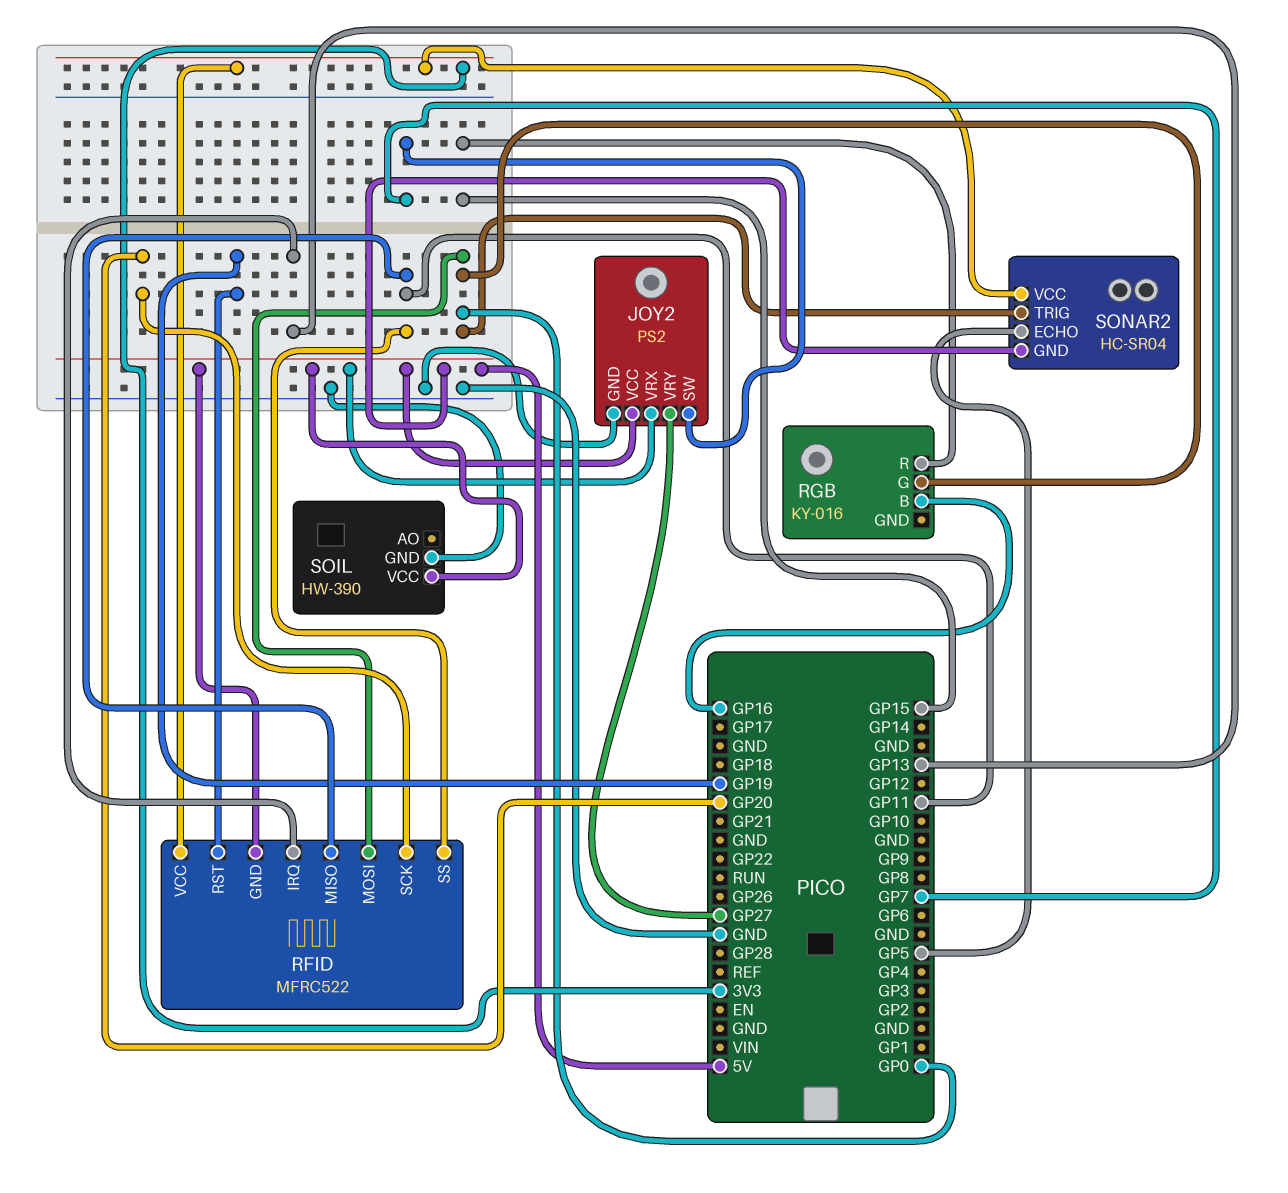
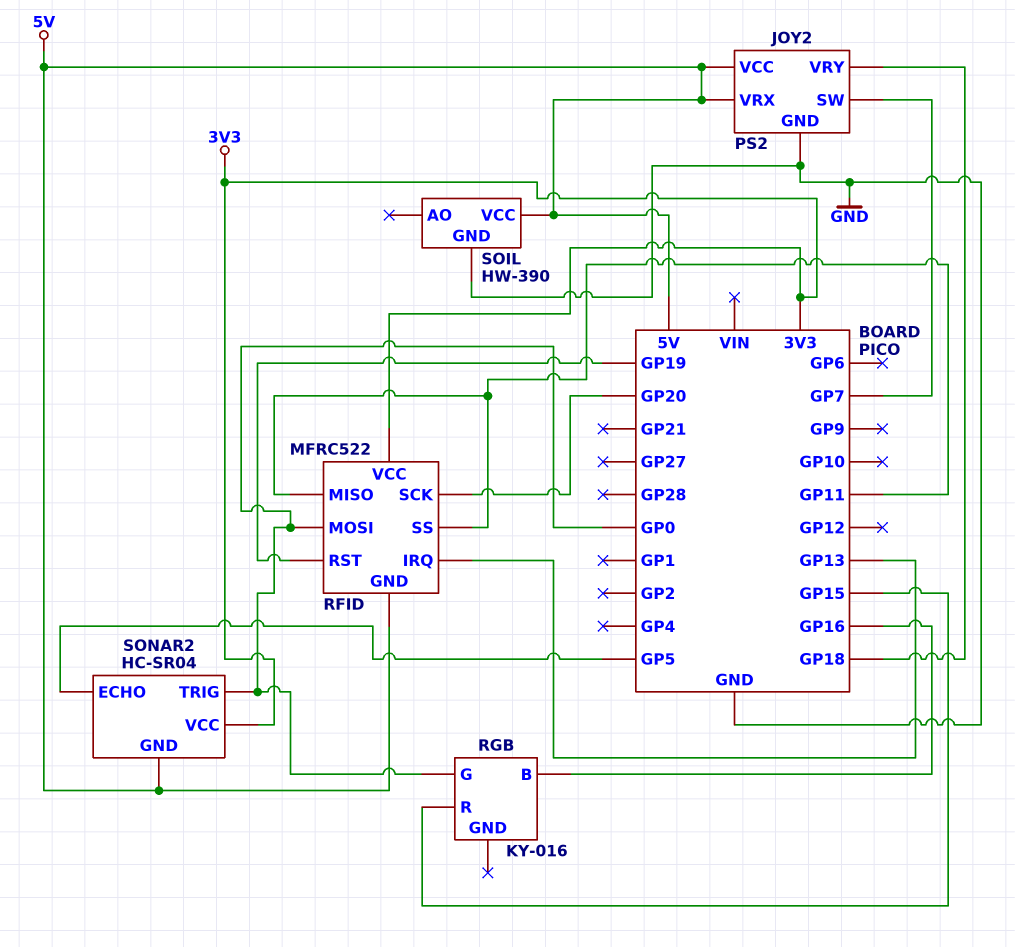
JOY2 pin VRY: GP27 -> GP18

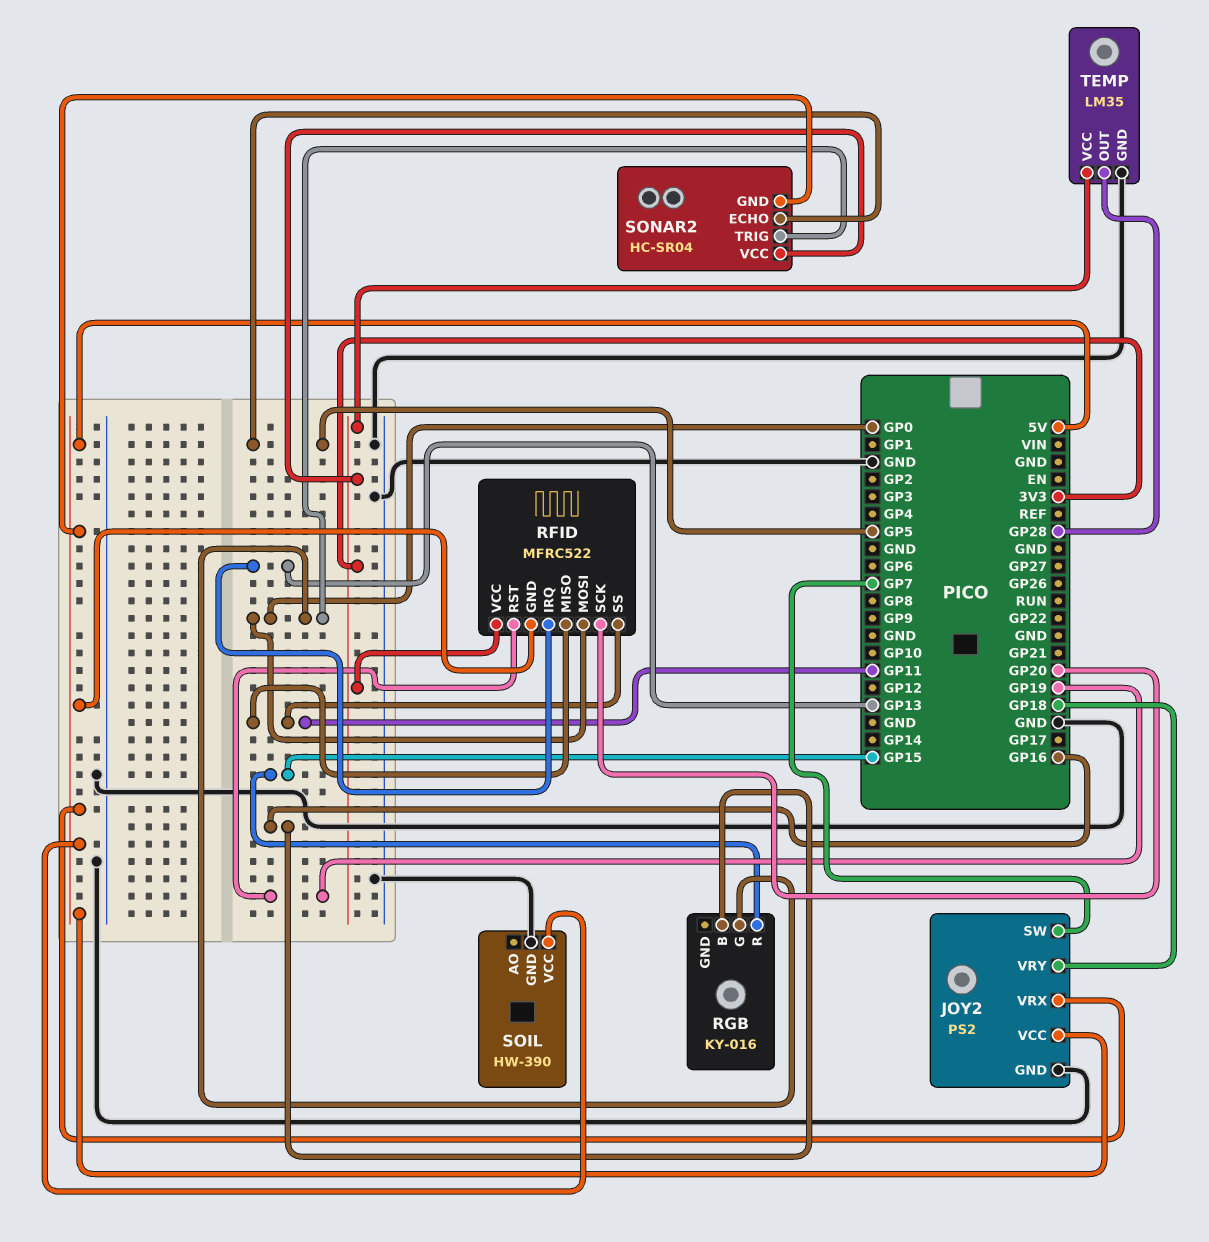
TEMP: none -> LM35
TEMP pin GND: none -> GND
TEMP pin OUT: none -> GP28
TEMP pin VCC: none -> 3V3

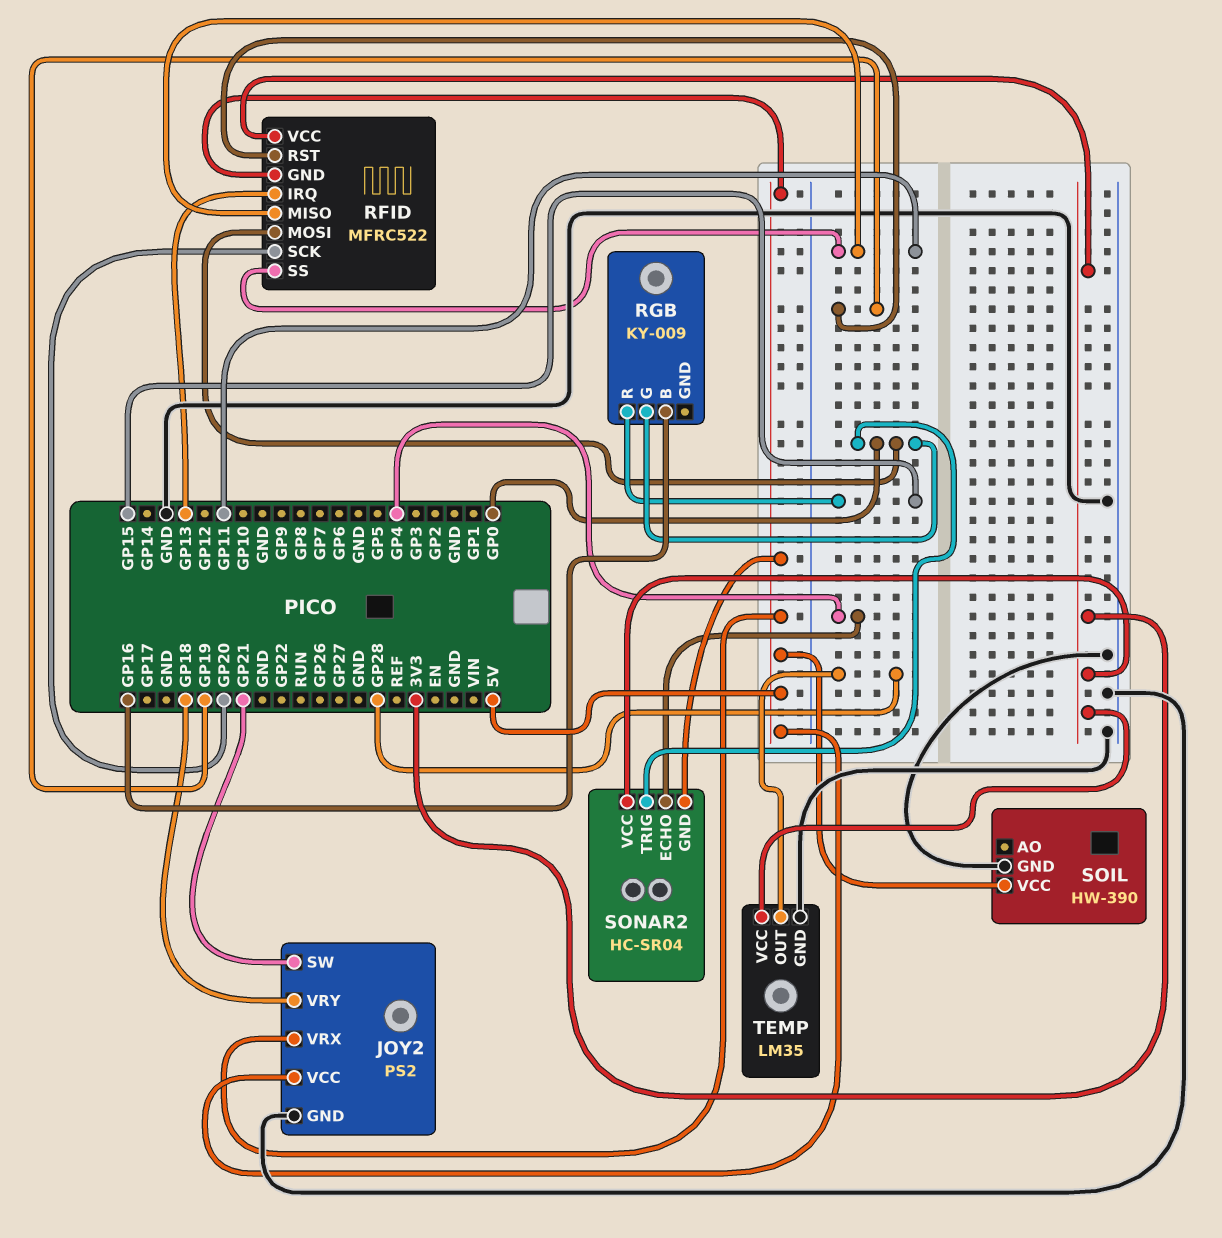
JOY2 pin SW: GP7 -> GP21
RGB: KY-016 -> KY-009
SONAR2 pin ECHO: GP5 -> GP4

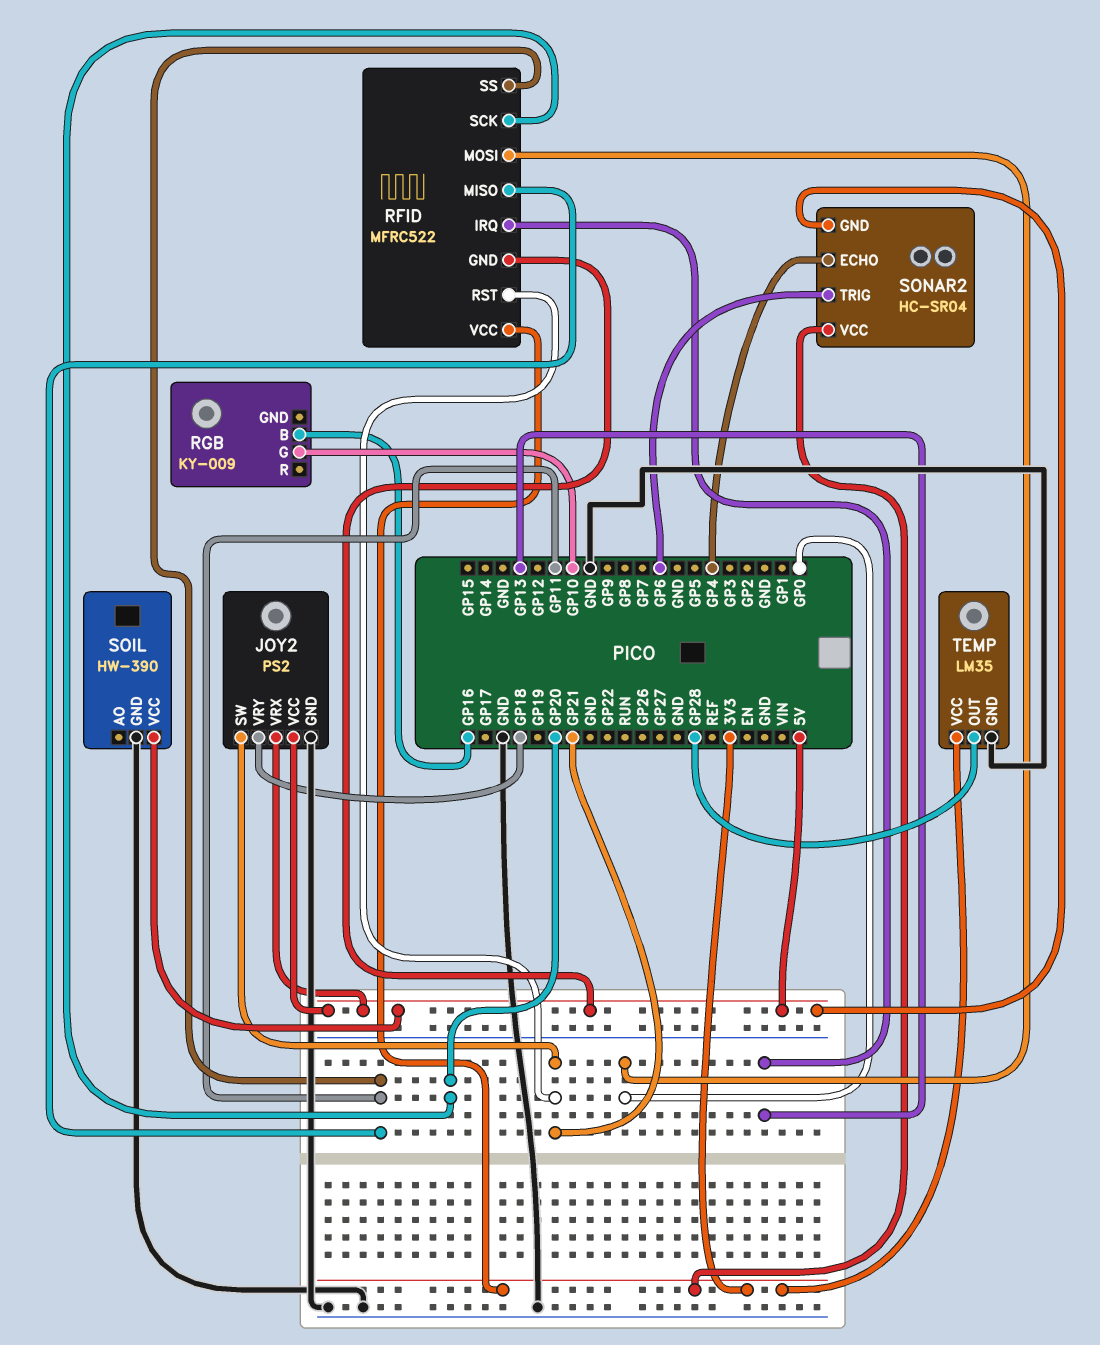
RFID pin RST: GP19 -> GP21
RGB pin G: GP0 -> GP10
RGB pin R: GP15 -> none
SONAR2 pin TRIG: GP0 -> GP6

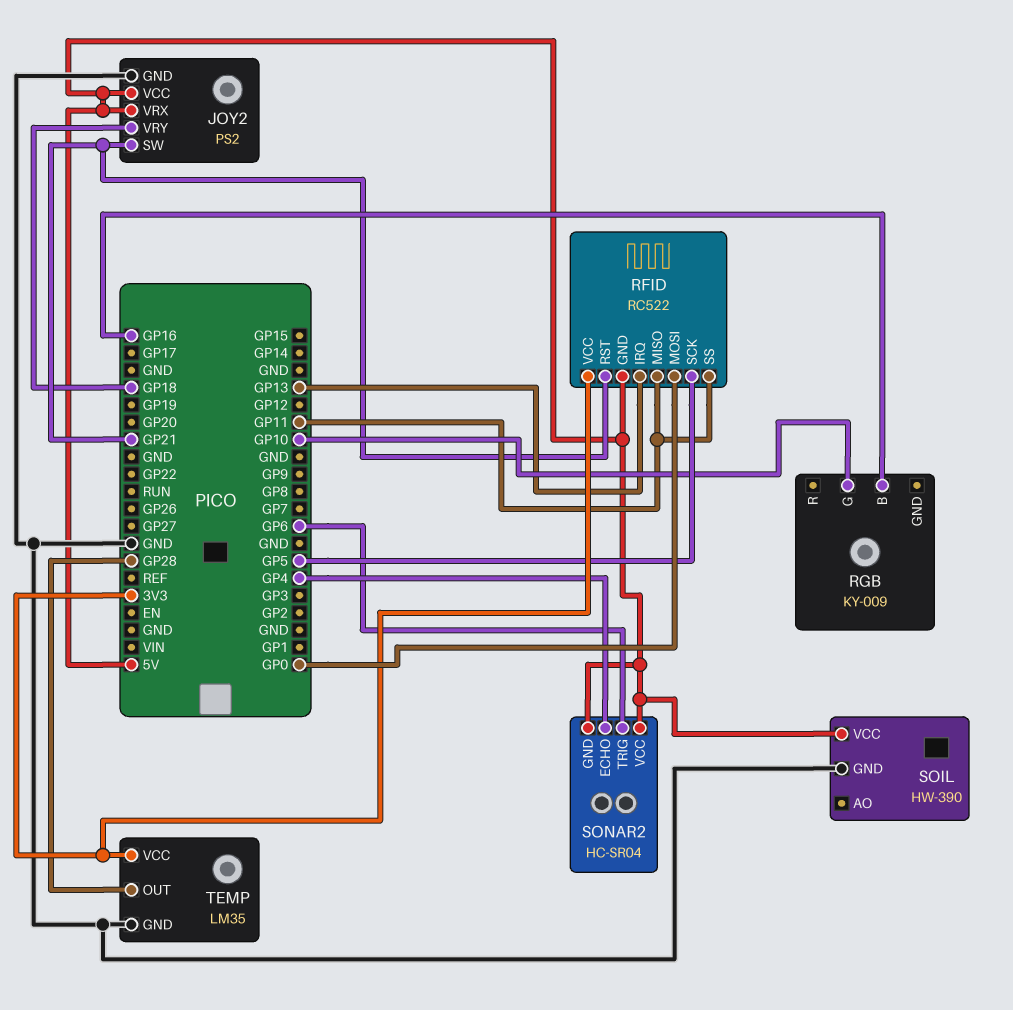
RFID: MFRC522 -> RC522
RFID pin SCK: GP20 -> GP5
SONAR2 pin VCC: 3V3 -> 5V

